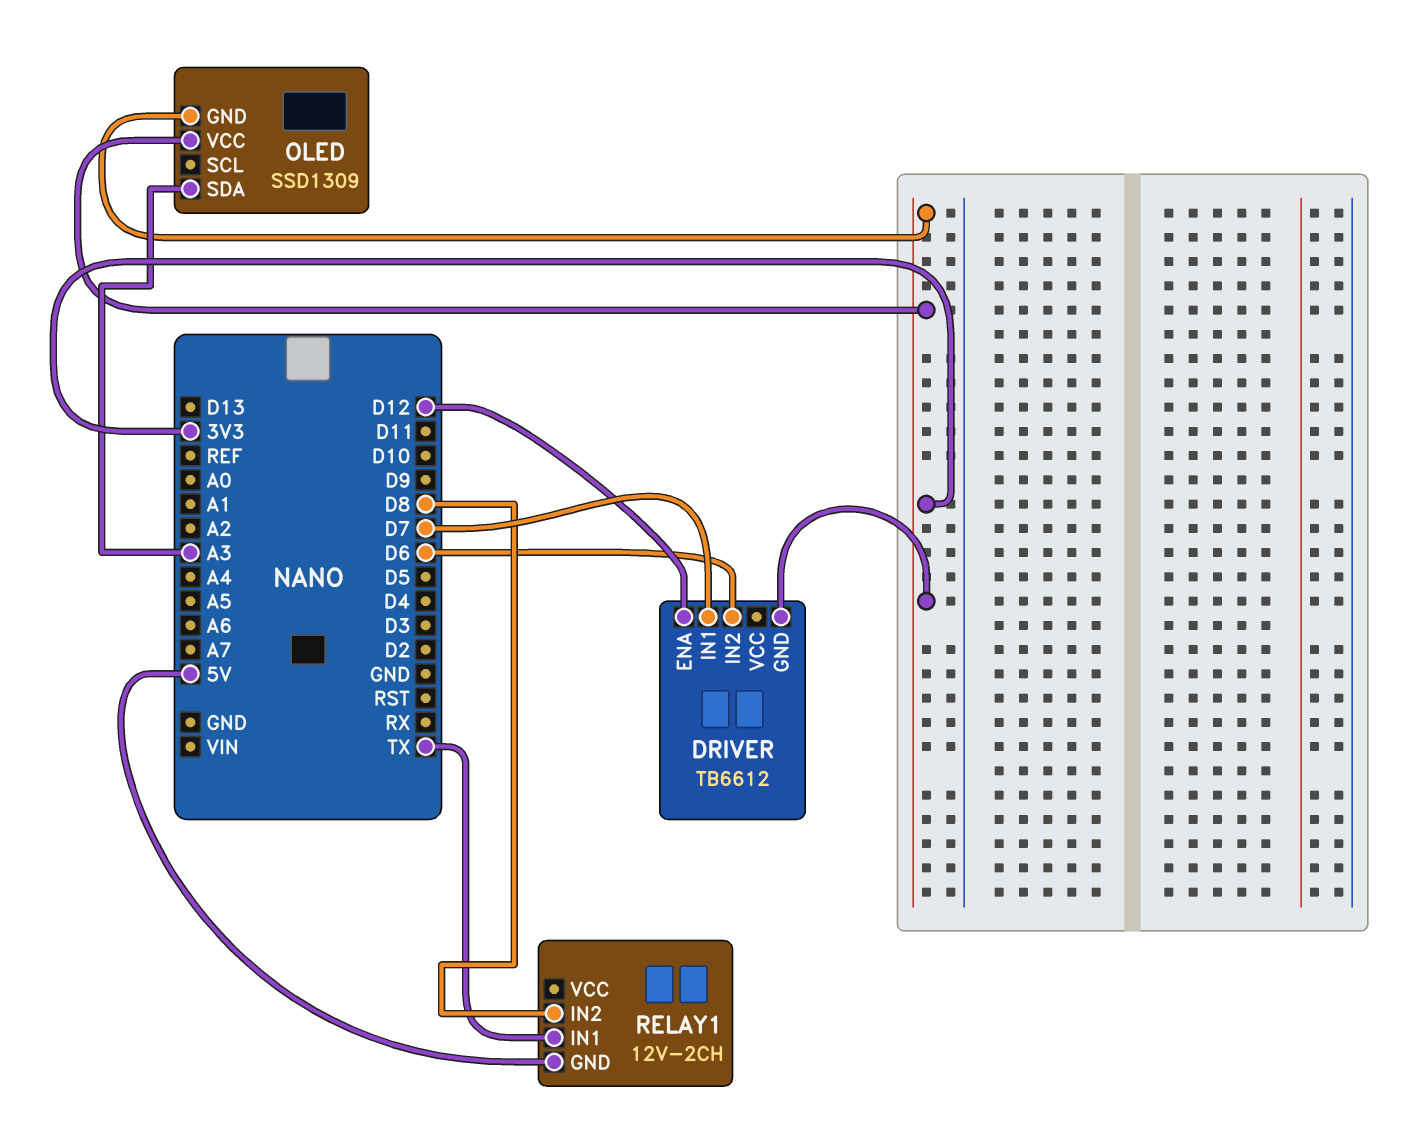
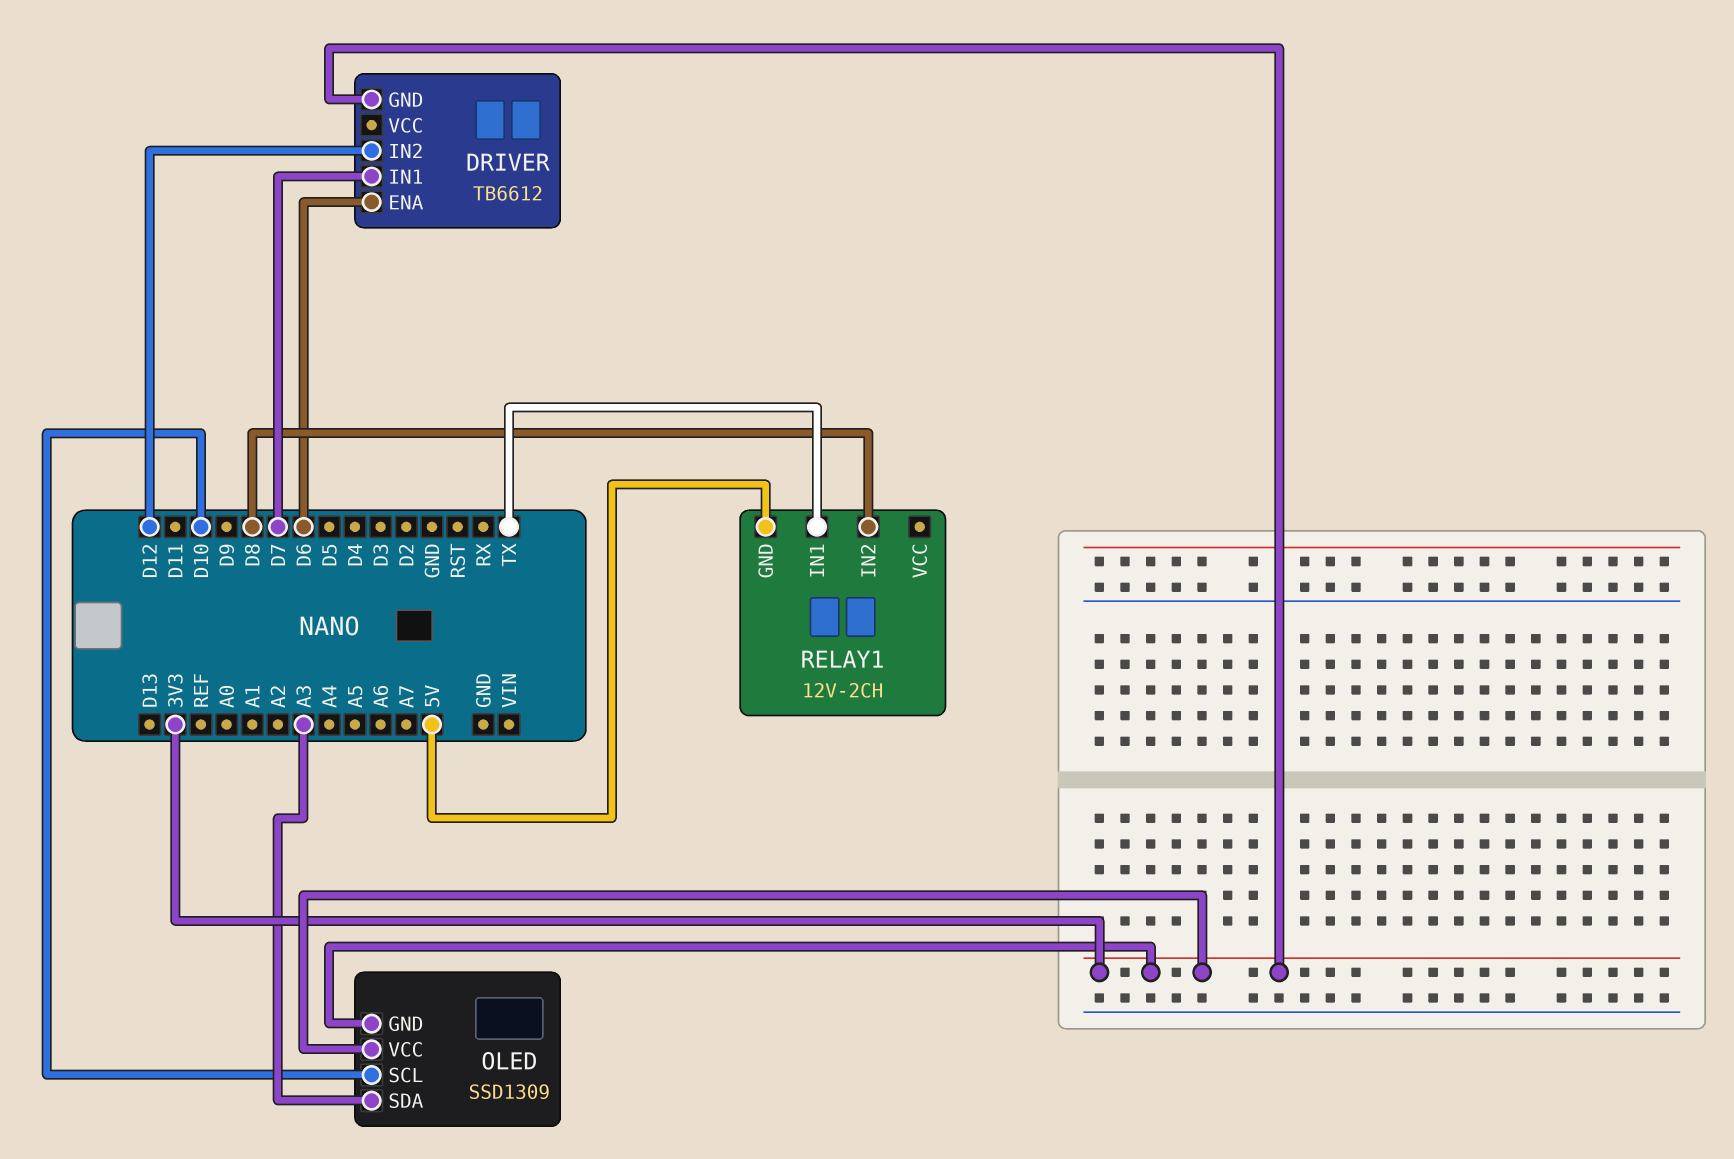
DRIVER pin ENA: D12 -> D6
DRIVER pin IN2: D6 -> D12
OLED pin SCL: none -> D10

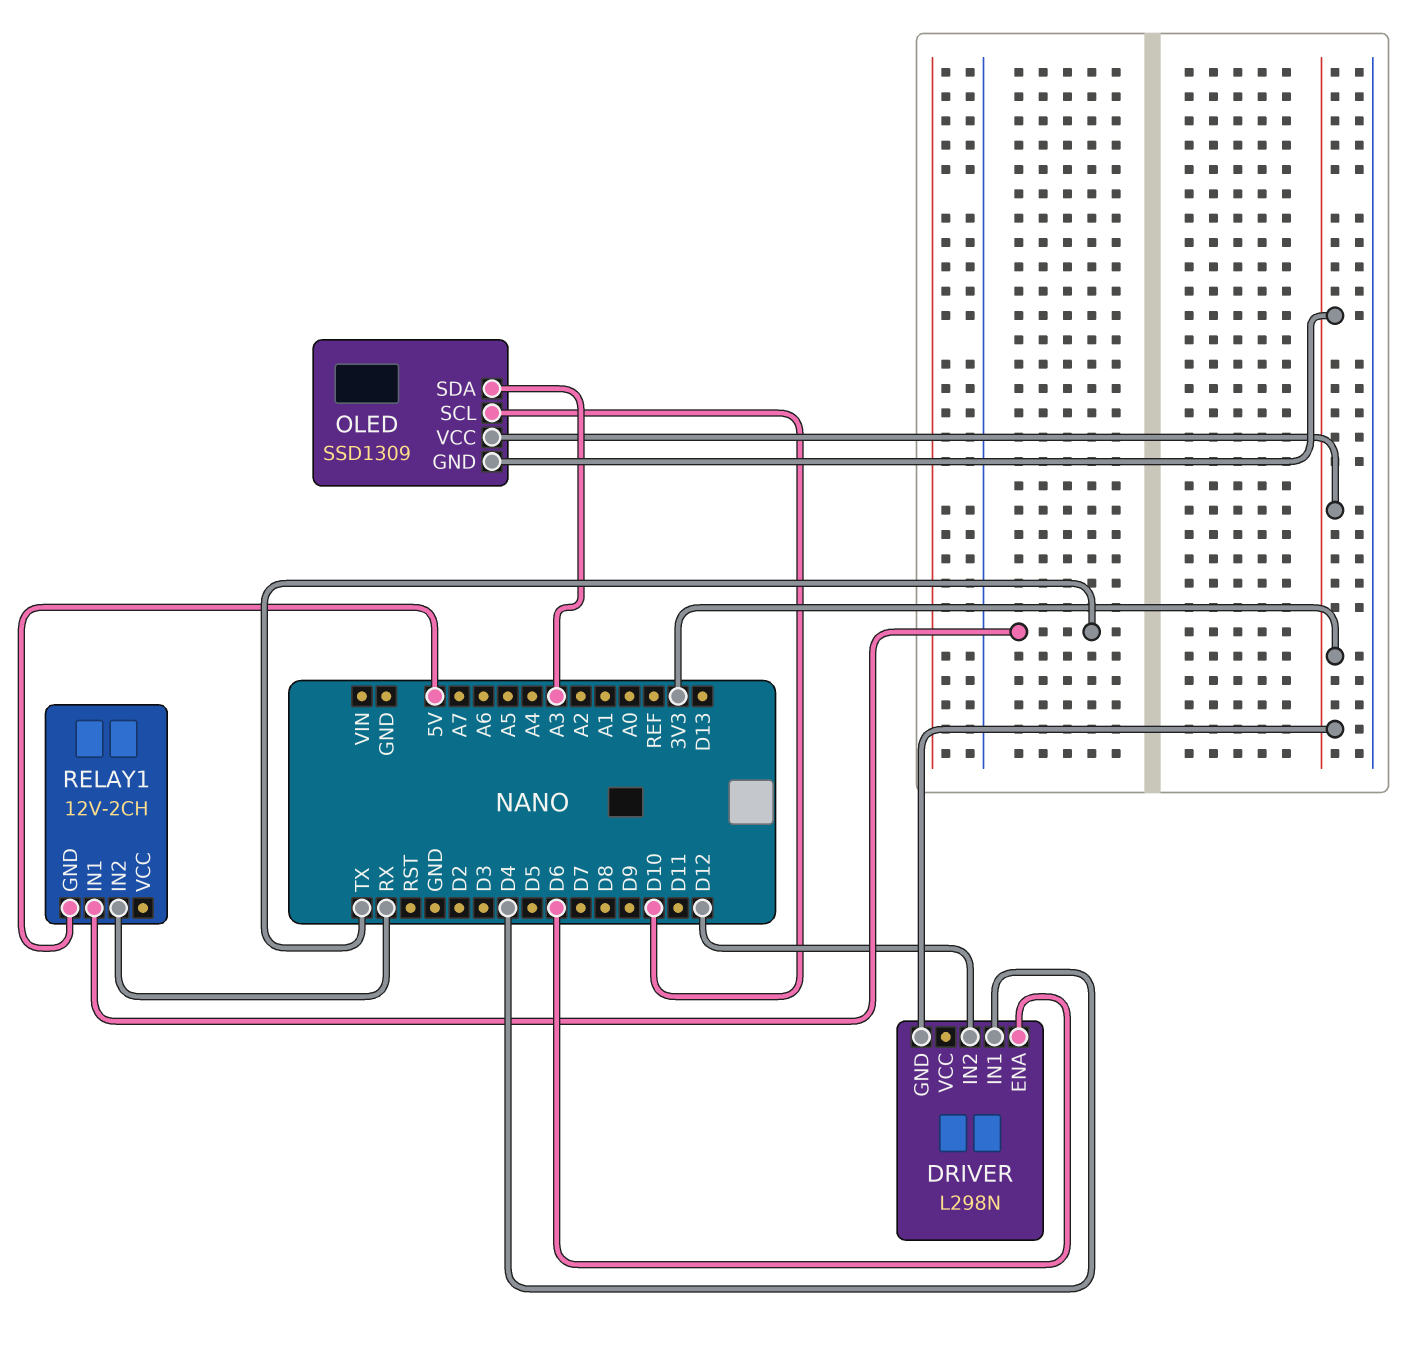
DRIVER: TB6612 -> L298N
DRIVER pin IN1: D7 -> D4
RELAY1 pin IN2: D8 -> RX

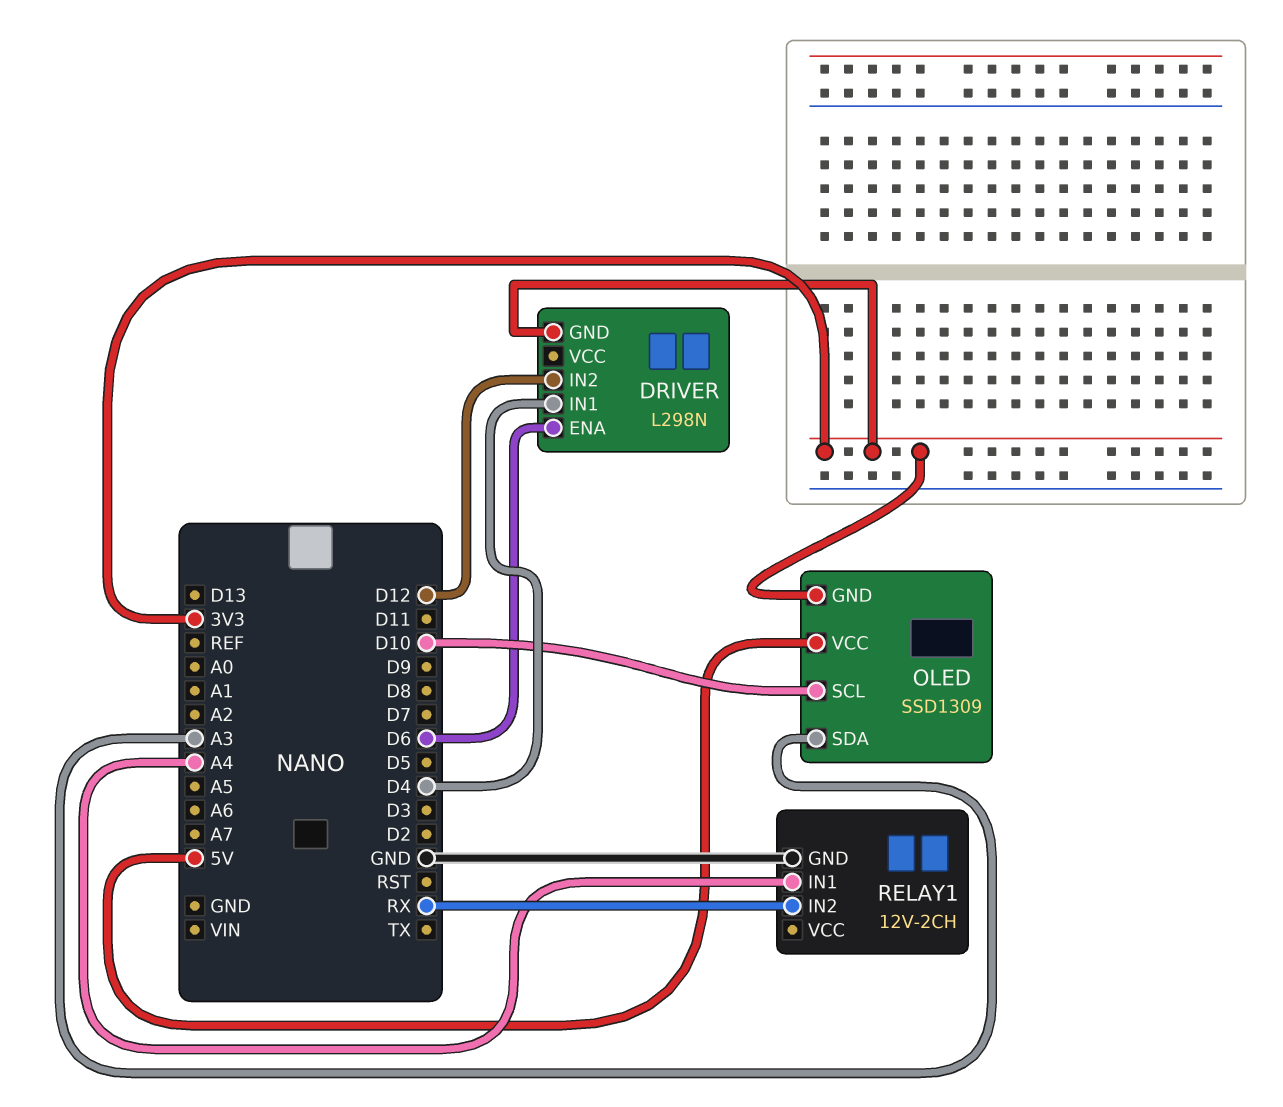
OLED pin VCC: 3V3 -> 5V
RELAY1 pin GND: 5V -> GND
RELAY1 pin IN1: TX -> A4

